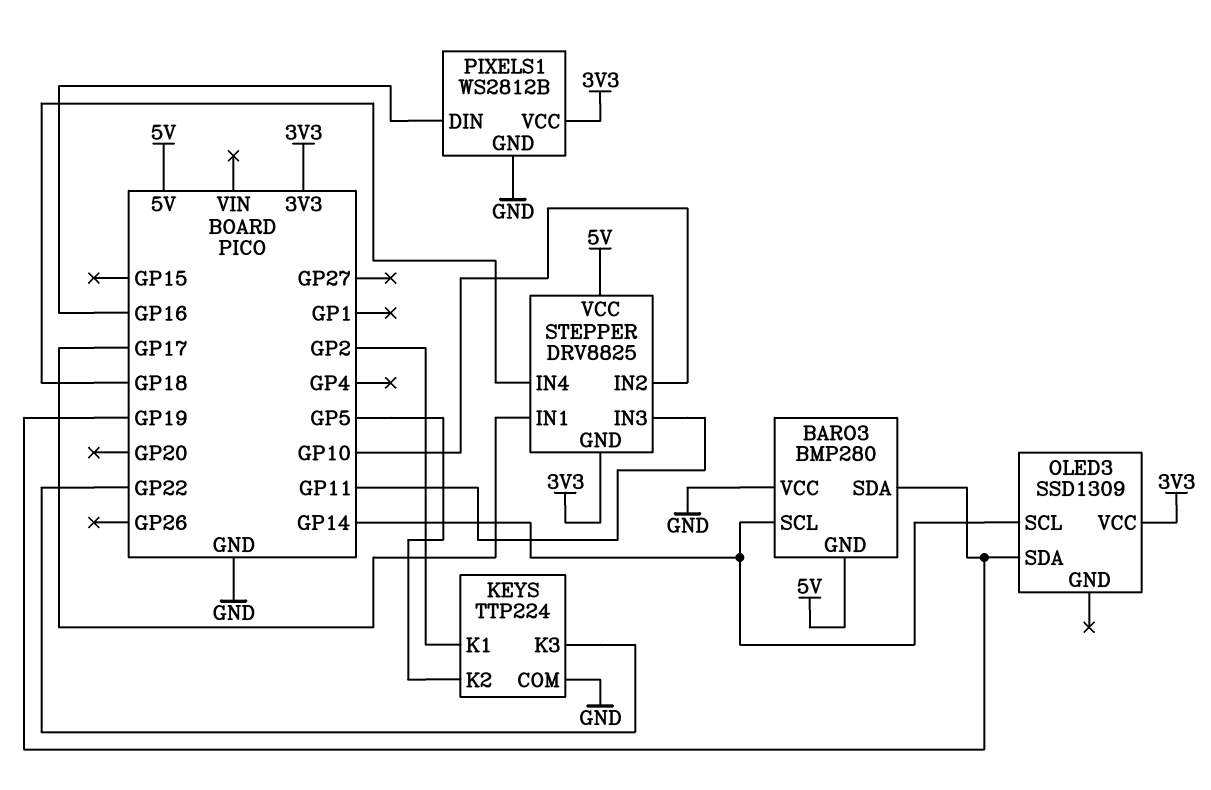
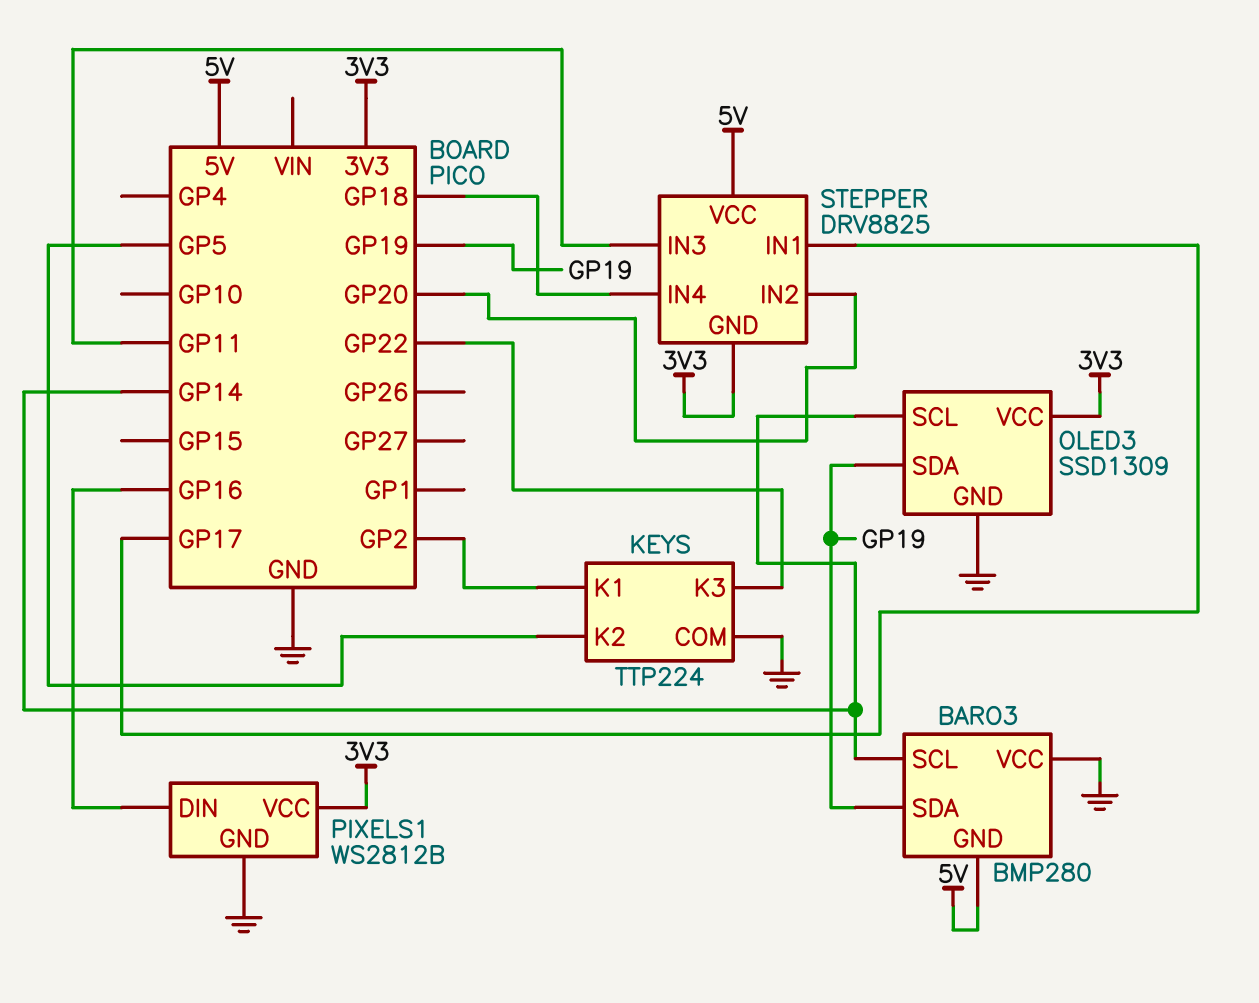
OLED3 pin GND: none -> GND
STEPPER pin IN2: GP10 -> GP20

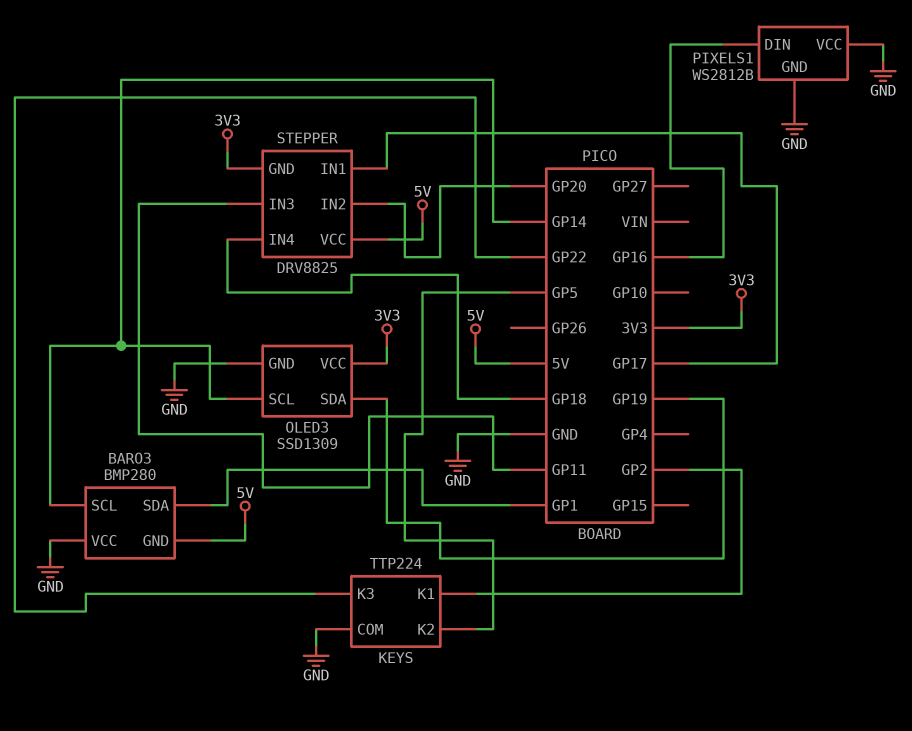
BARO3 pin SDA: GP19 -> GP1
PIXELS1 pin VCC: 3V3 -> GND

